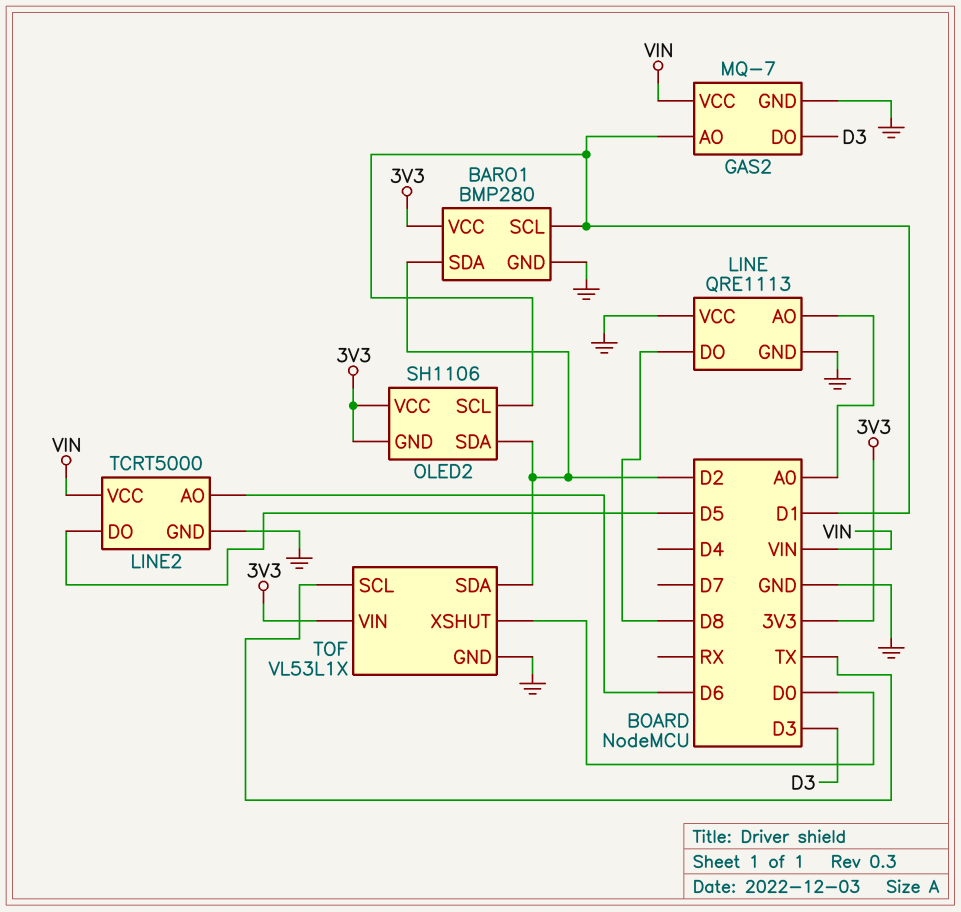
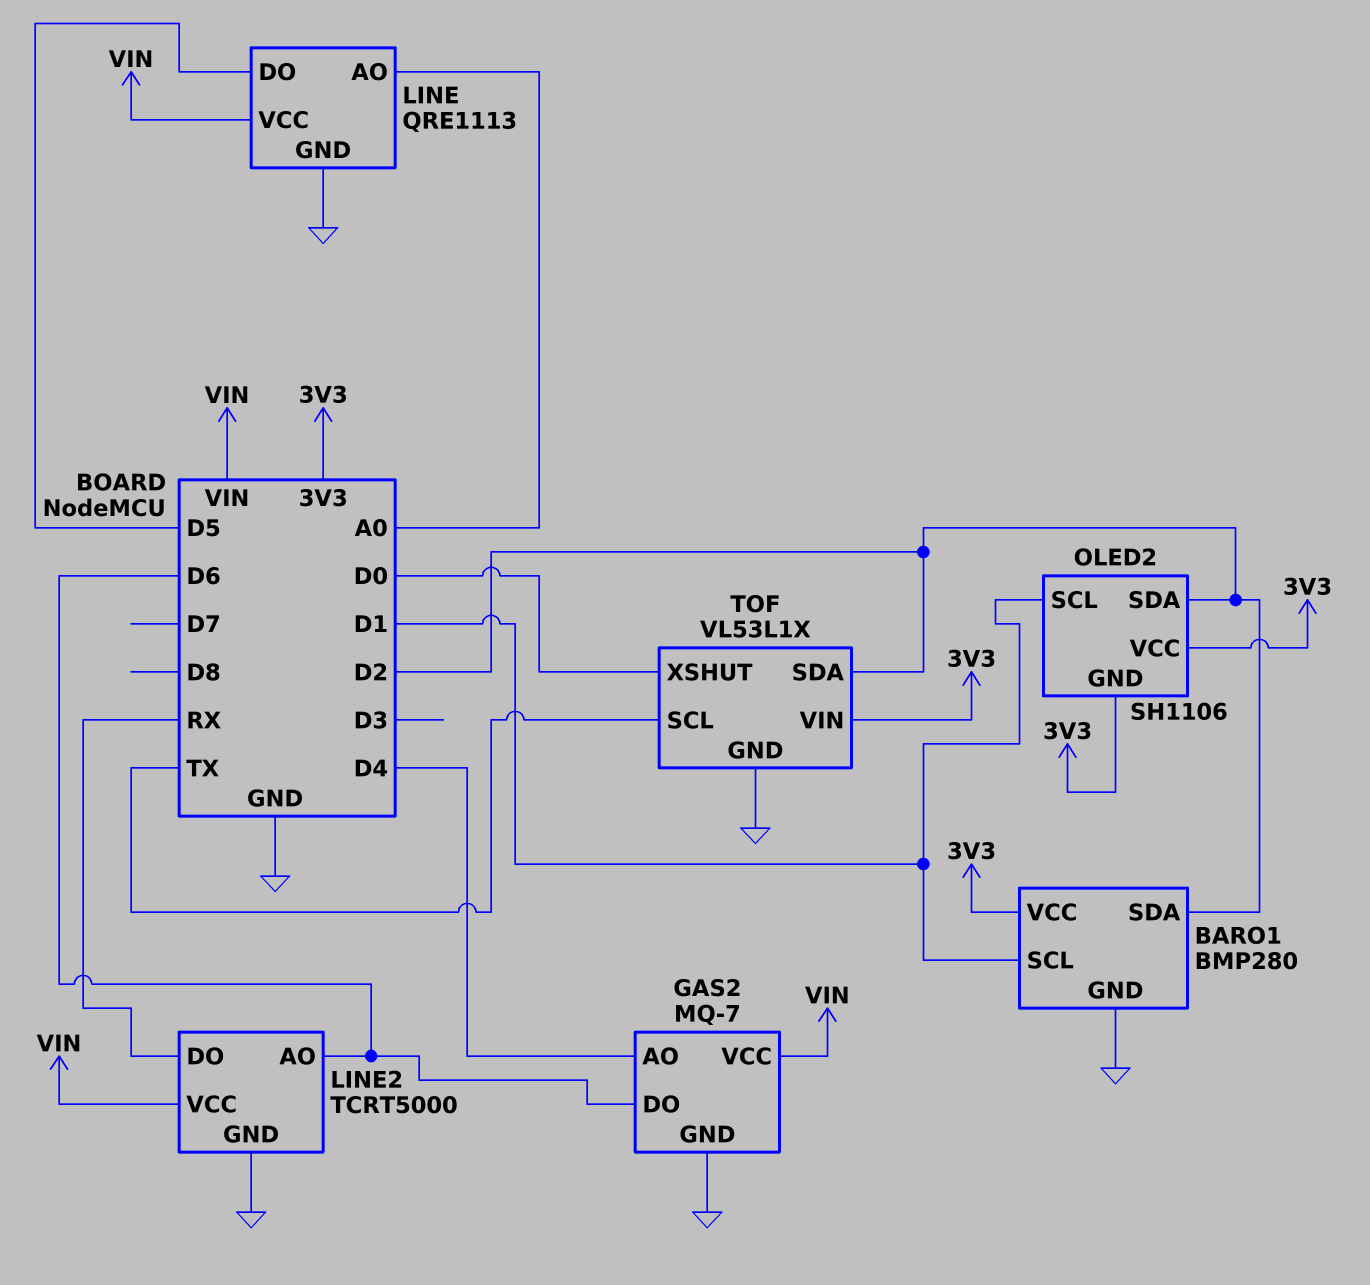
GAS2 pin AO: D1 -> D4
GAS2 pin DO: D3 -> D6
LINE pin DO: D8 -> D5
LINE pin VCC: GND -> VIN
LINE2 pin DO: D5 -> RX

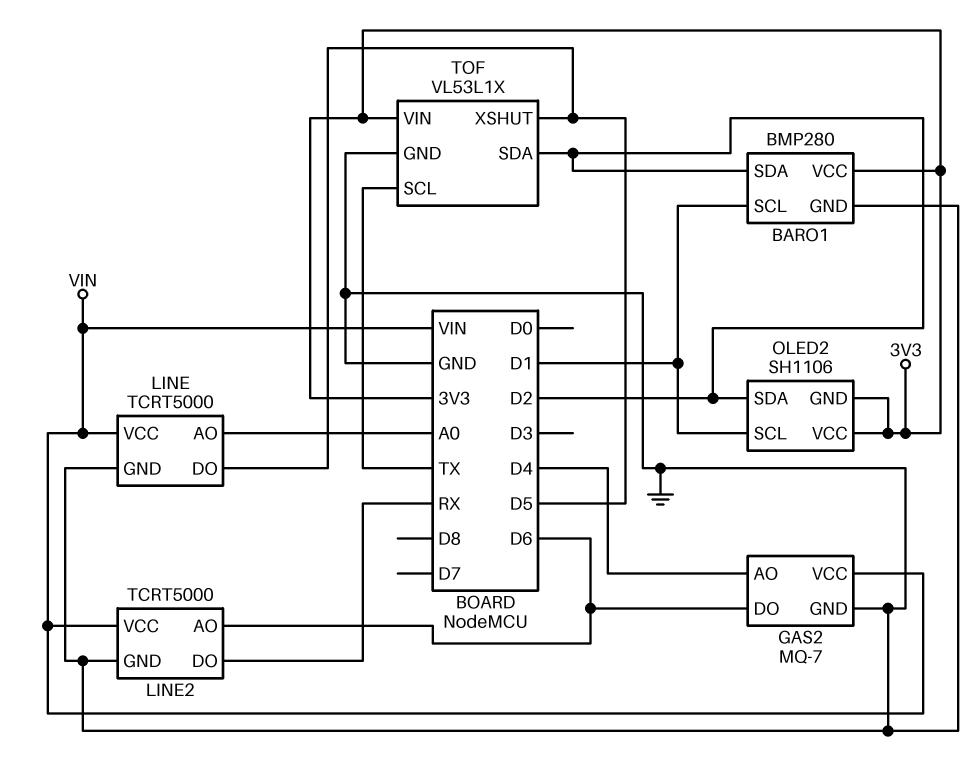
LINE: QRE1113 -> TCRT5000
TOF pin XSHUT: D0 -> D5

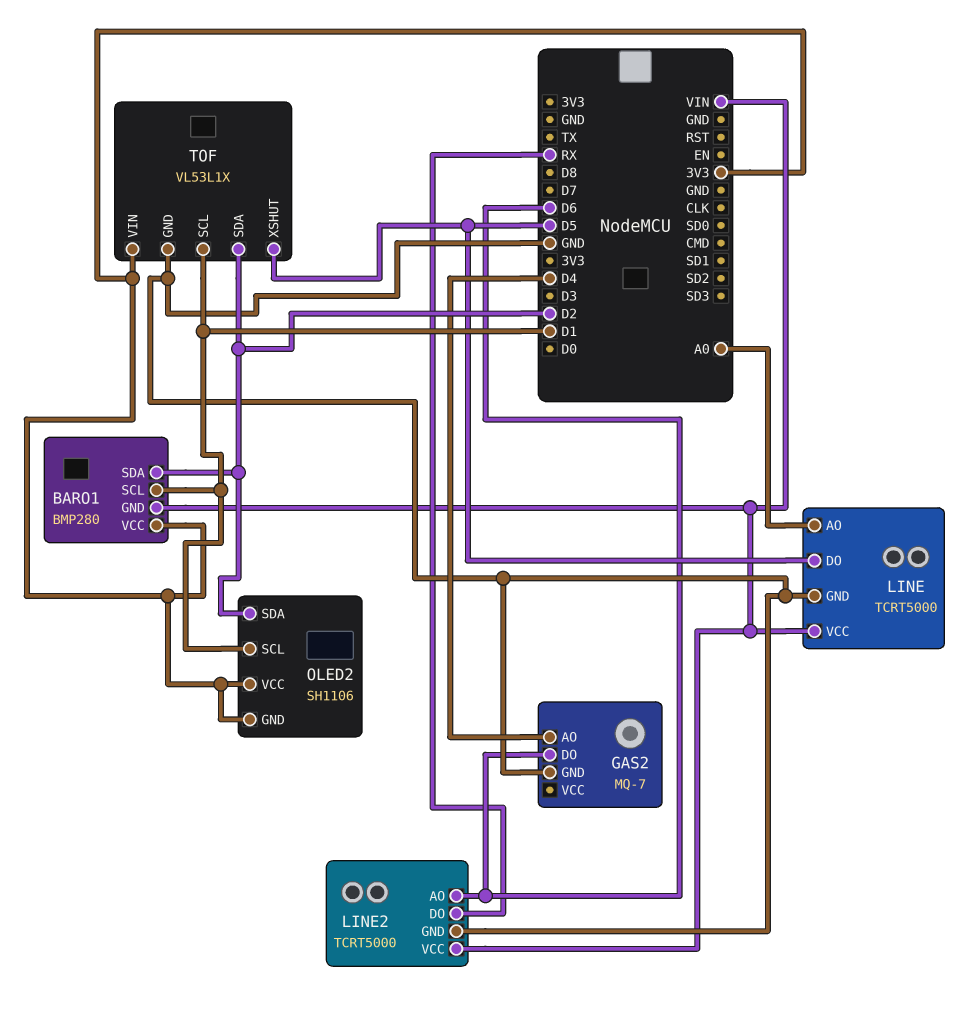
BARO1 pin GND: GND -> VIN
GAS2 pin VCC: VIN -> none
TOF pin SCL: TX -> D1

